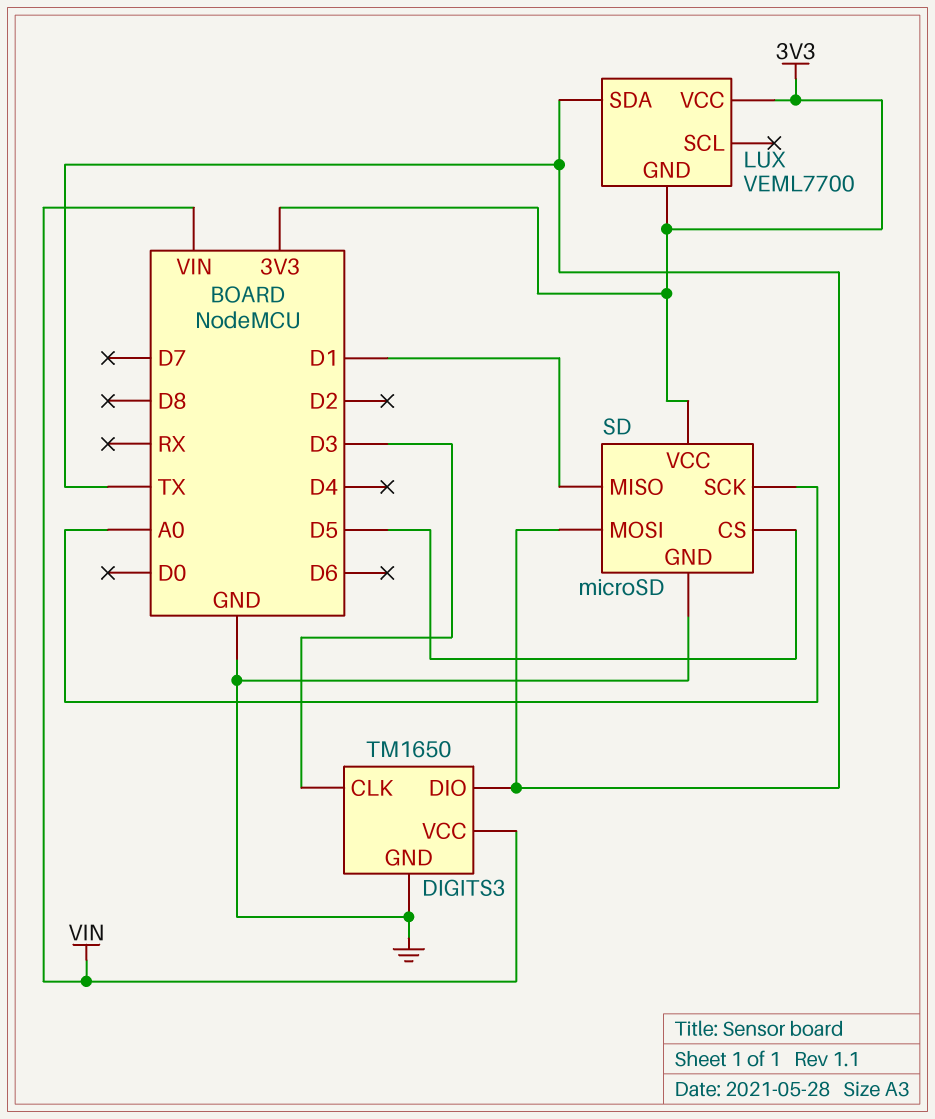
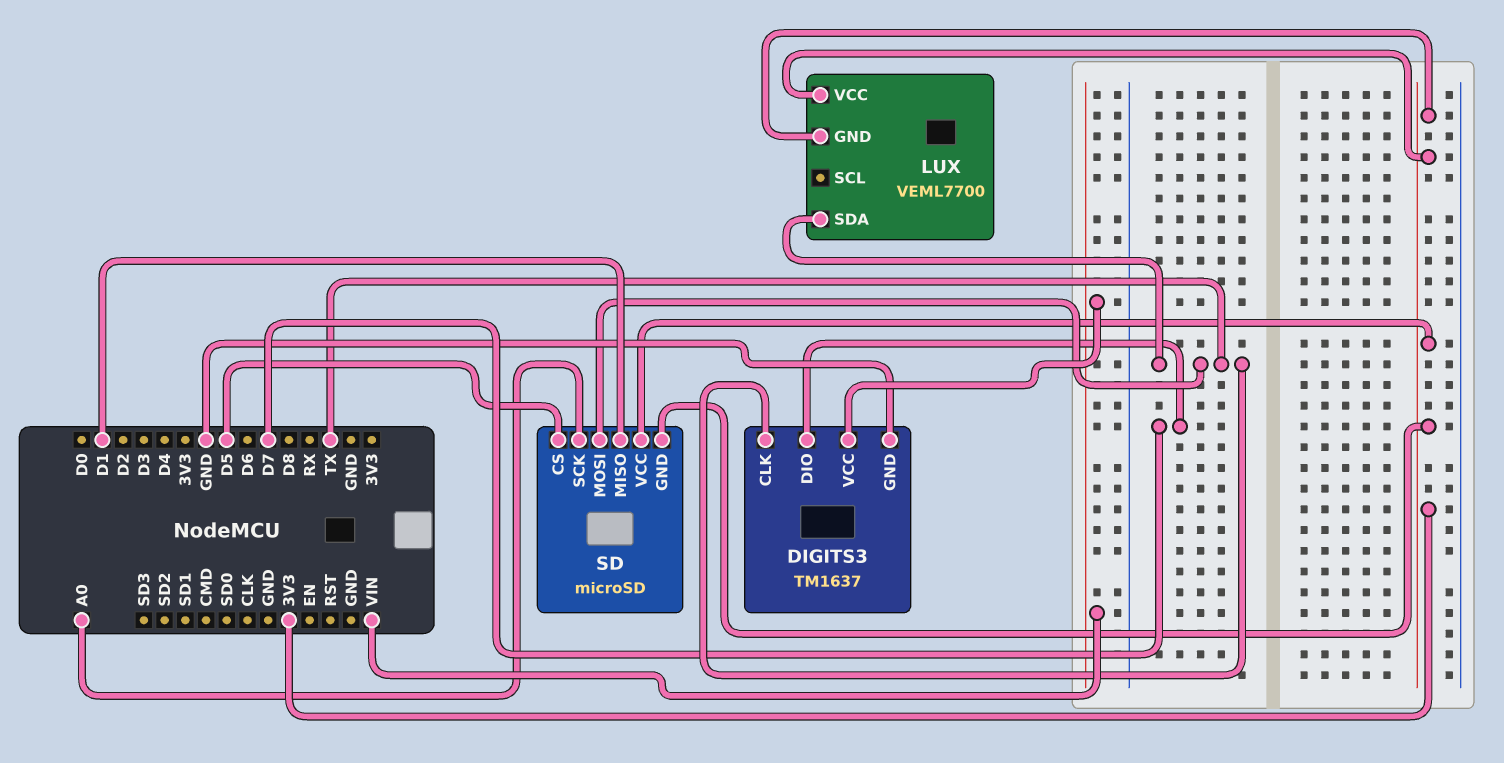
DIGITS3: TM1650 -> TM1637
DIGITS3 pin CLK: D3 -> TX
DIGITS3 pin DIO: TX -> D7
SD pin GND: GND -> 3V3

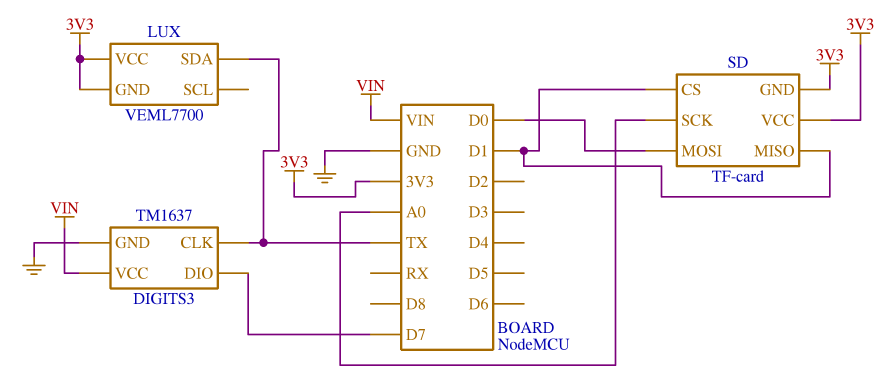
SD: microSD -> TF-card
SD pin CS: D5 -> D1
SD pin MOSI: TX -> D0

